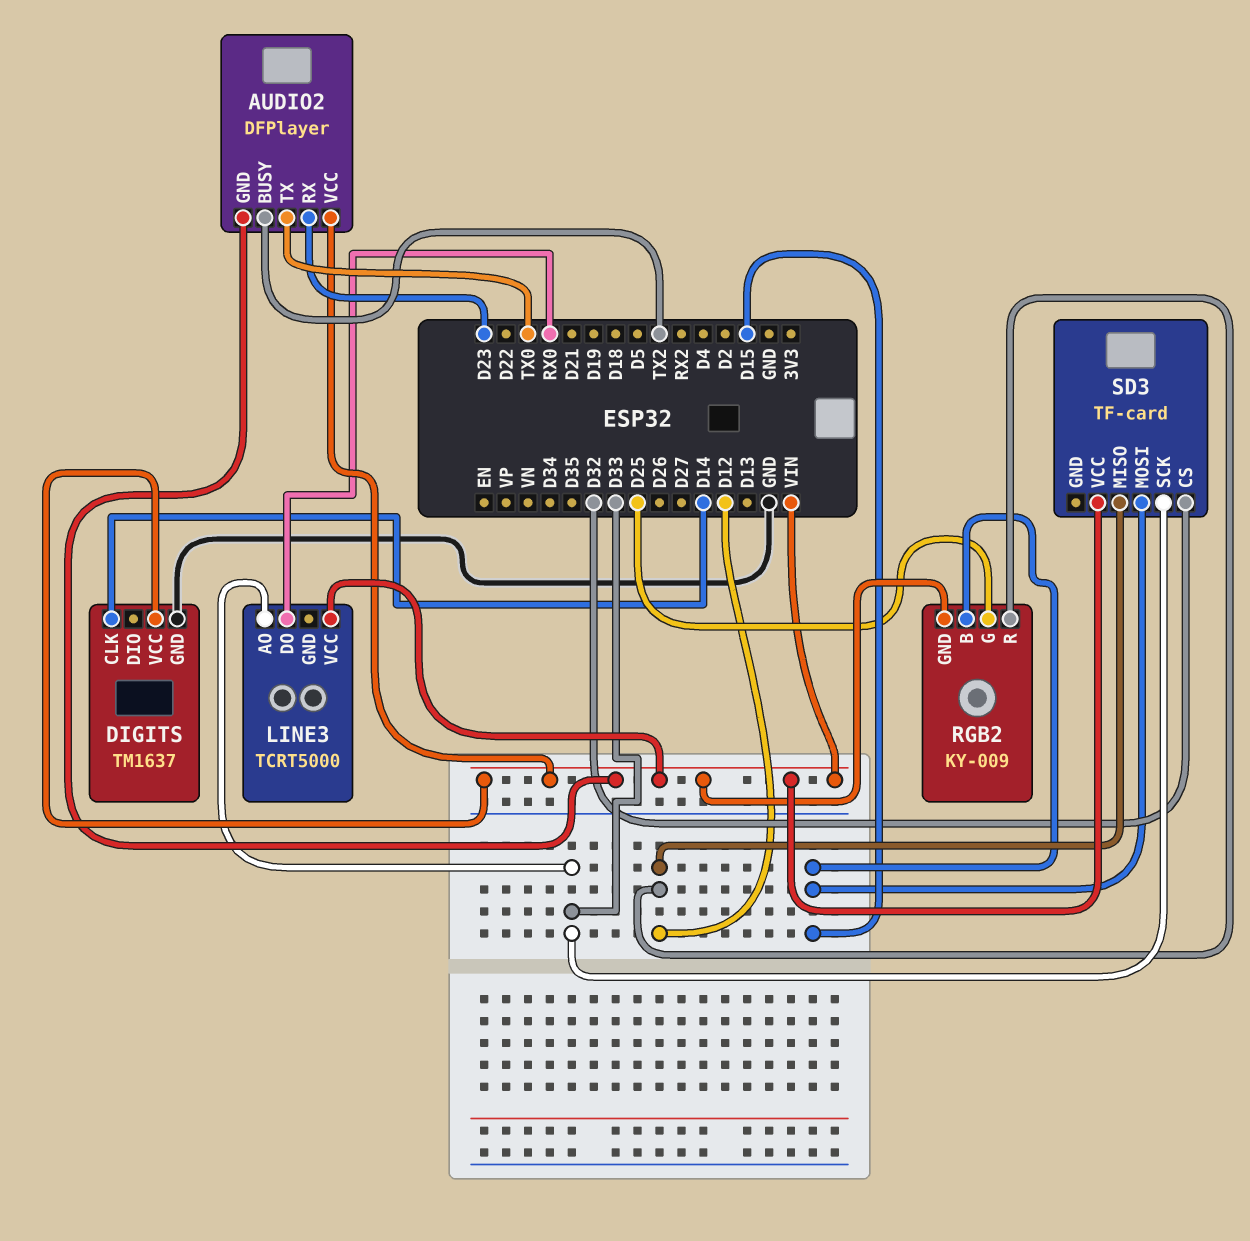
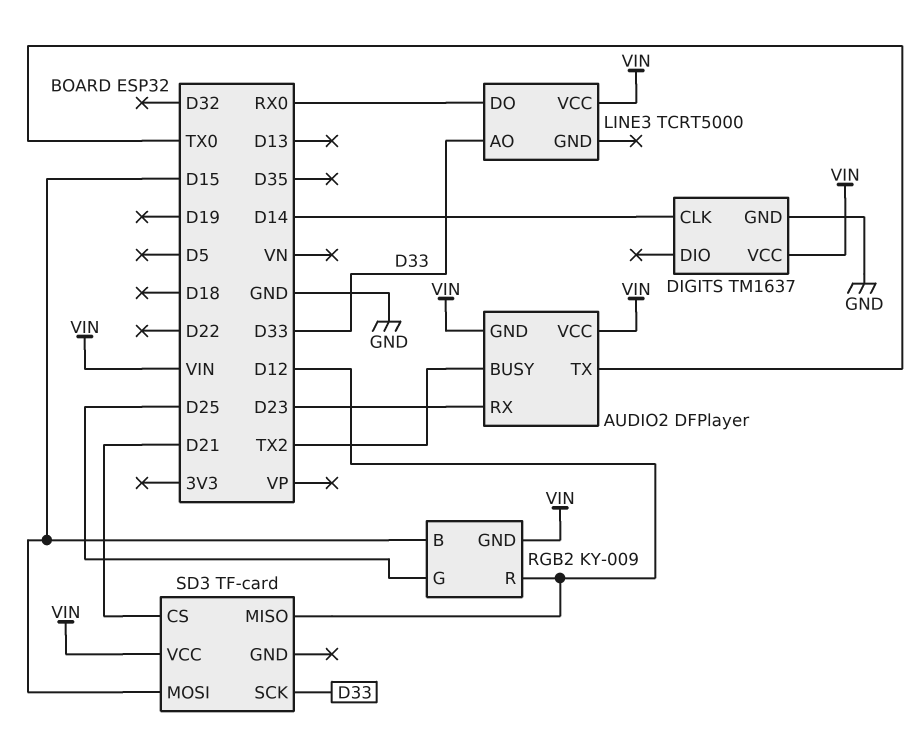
SD3 pin CS: D32 -> D21

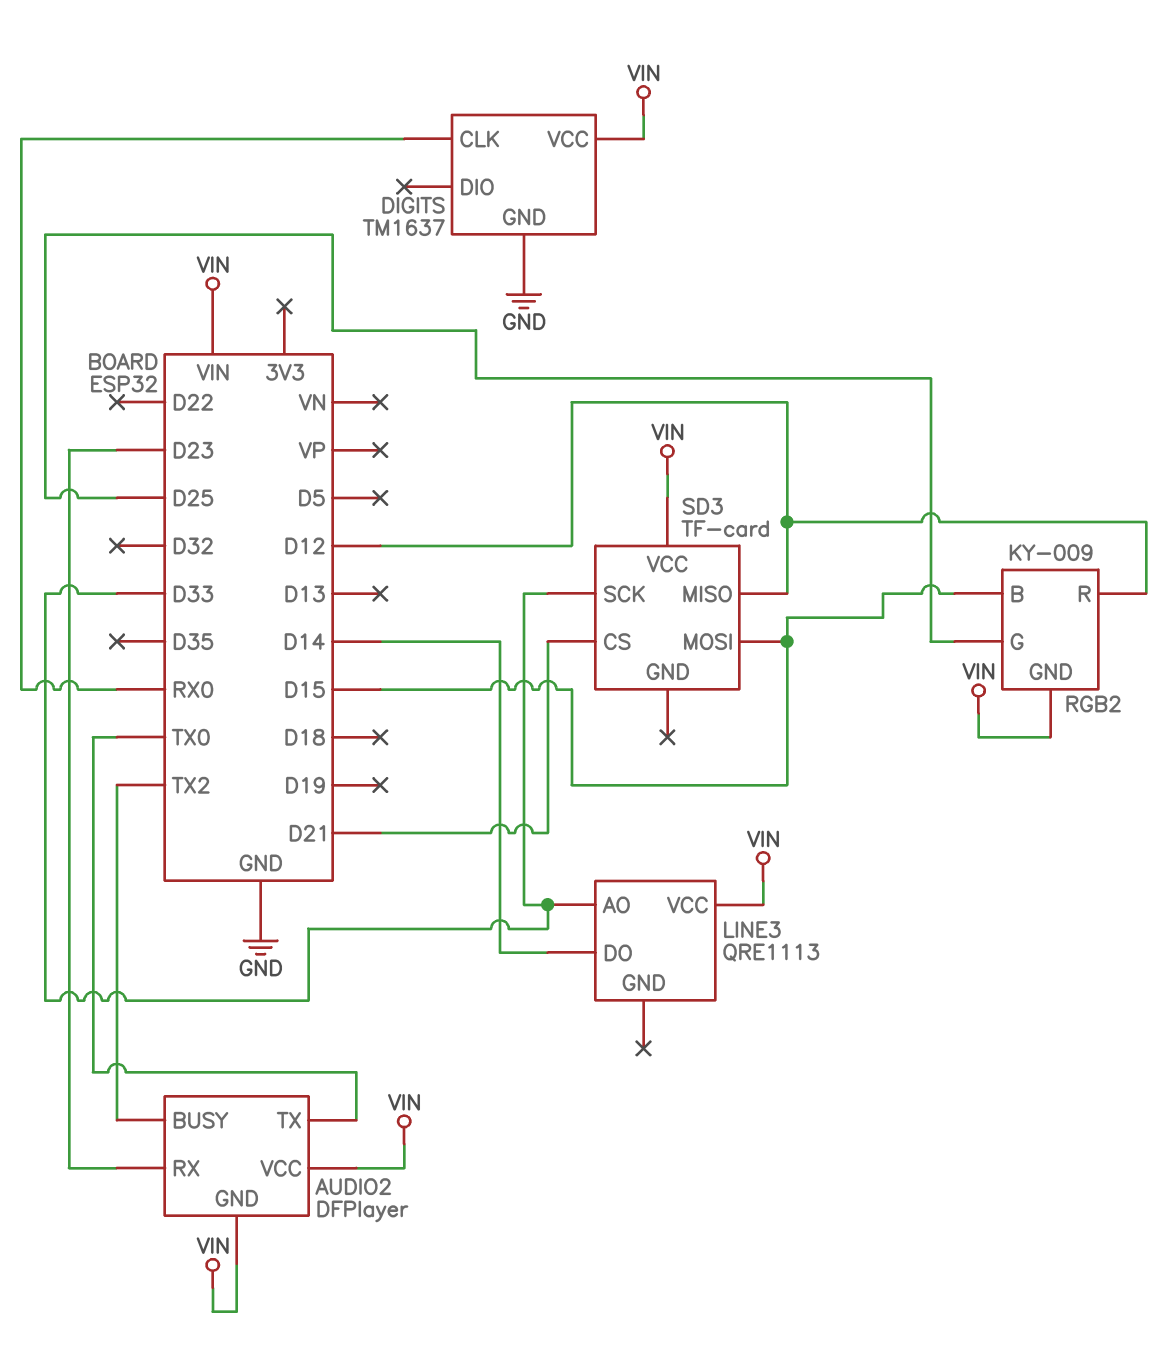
DIGITS pin CLK: D14 -> RX0
LINE3: TCRT5000 -> QRE1113
LINE3 pin DO: RX0 -> D14

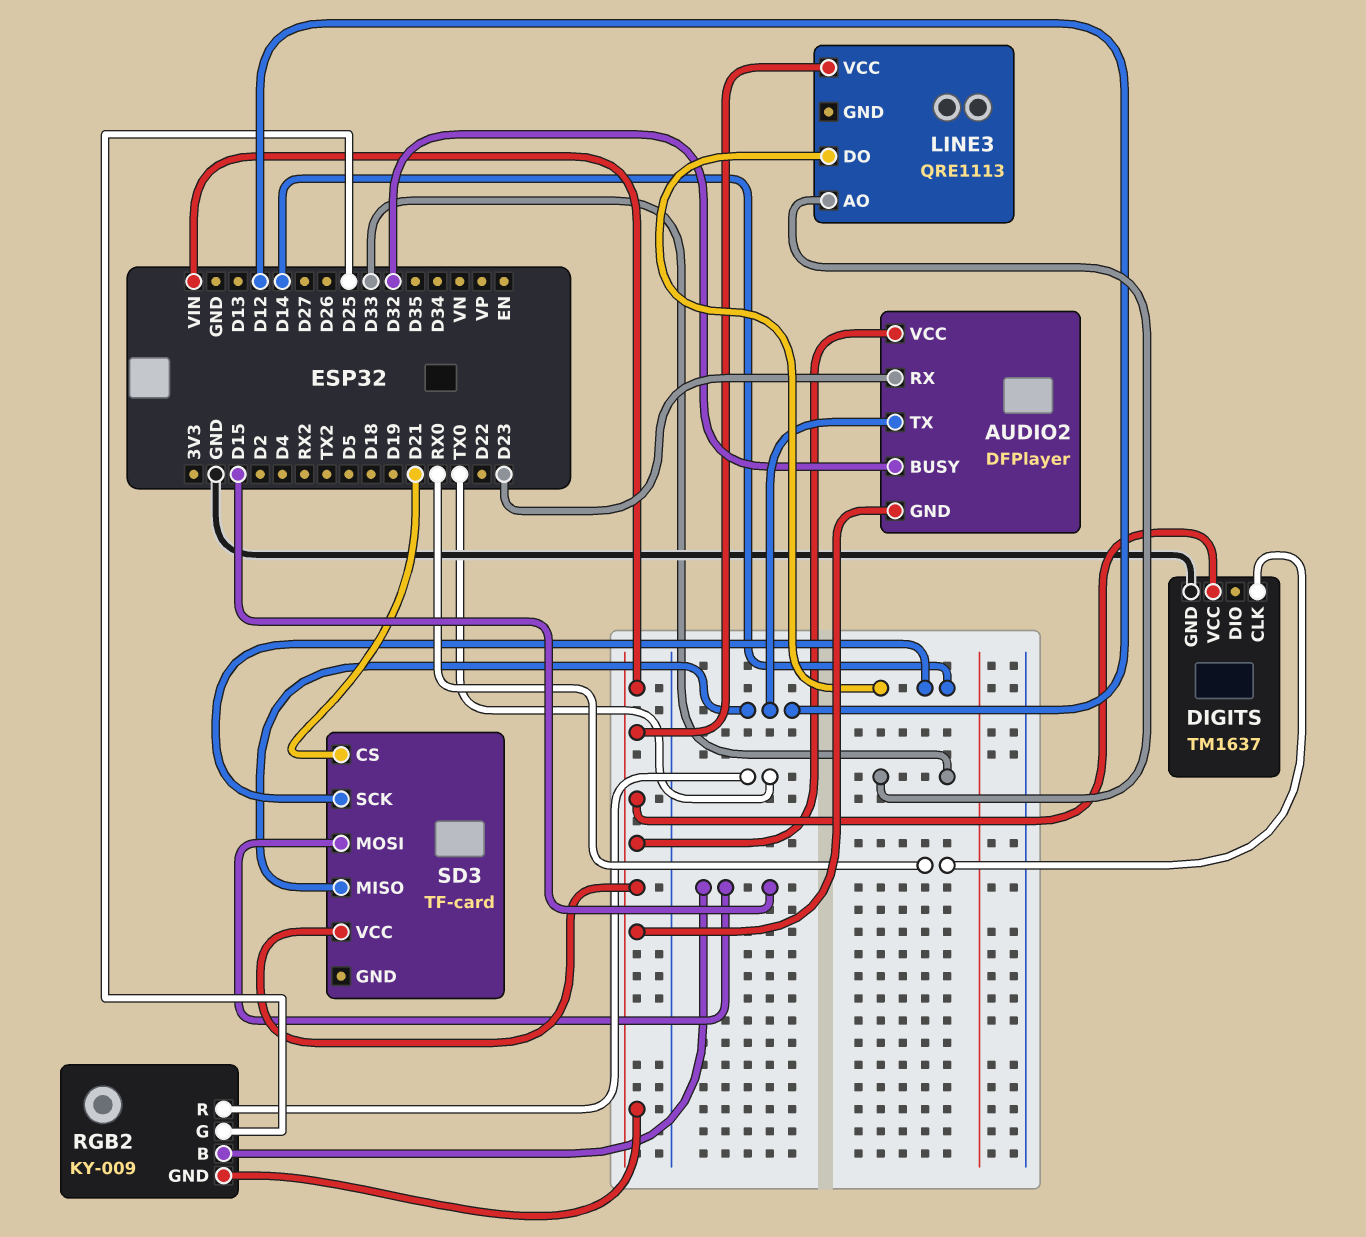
AUDIO2 pin BUSY: TX2 -> D32
AUDIO2 pin TX: TX0 -> D12
RGB2 pin R: D12 -> TX0
SD3 pin SCK: D33 -> D14

